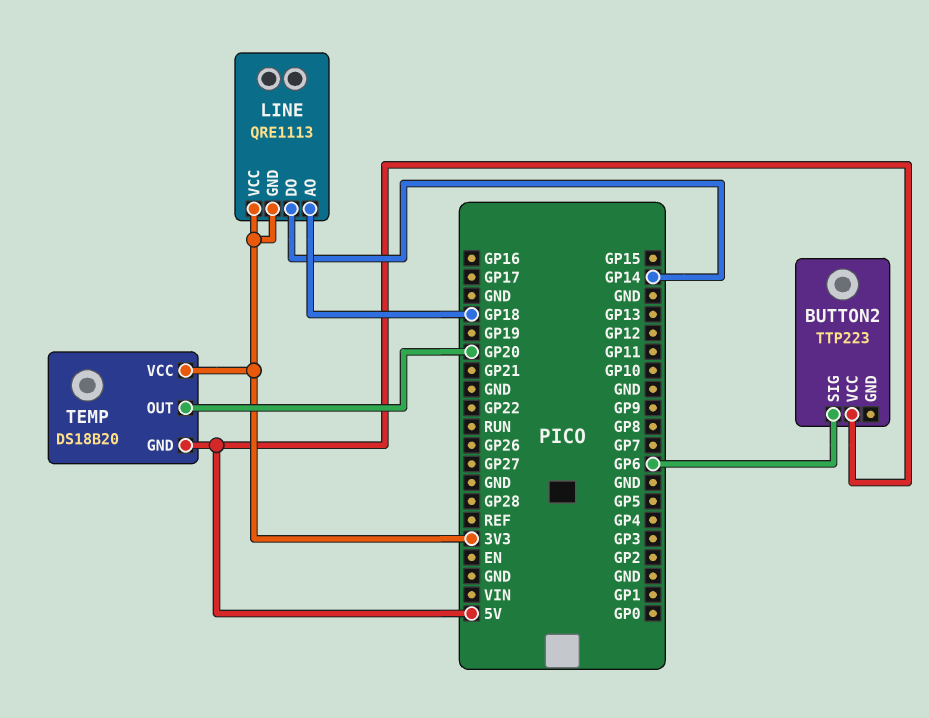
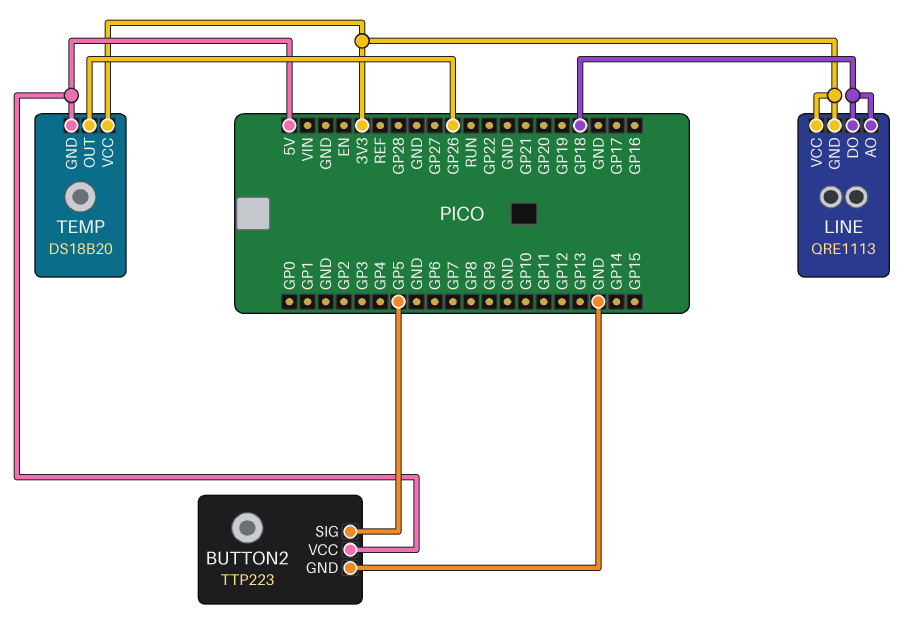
BUTTON2 pin GND: none -> GND
BUTTON2 pin SIG: GP6 -> GP5
LINE pin DO: GP14 -> GP18
TEMP pin OUT: GP20 -> GP26

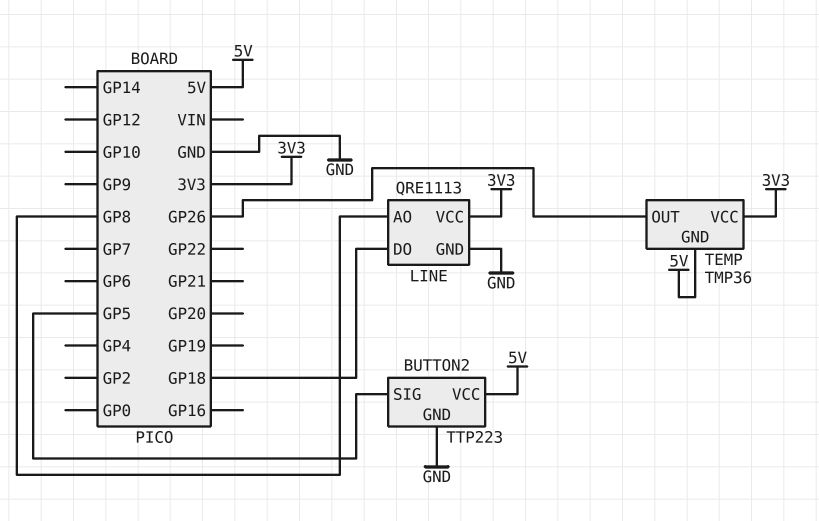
LINE pin AO: GP18 -> GP8
LINE pin GND: 3V3 -> GND
TEMP: DS18B20 -> TMP36

